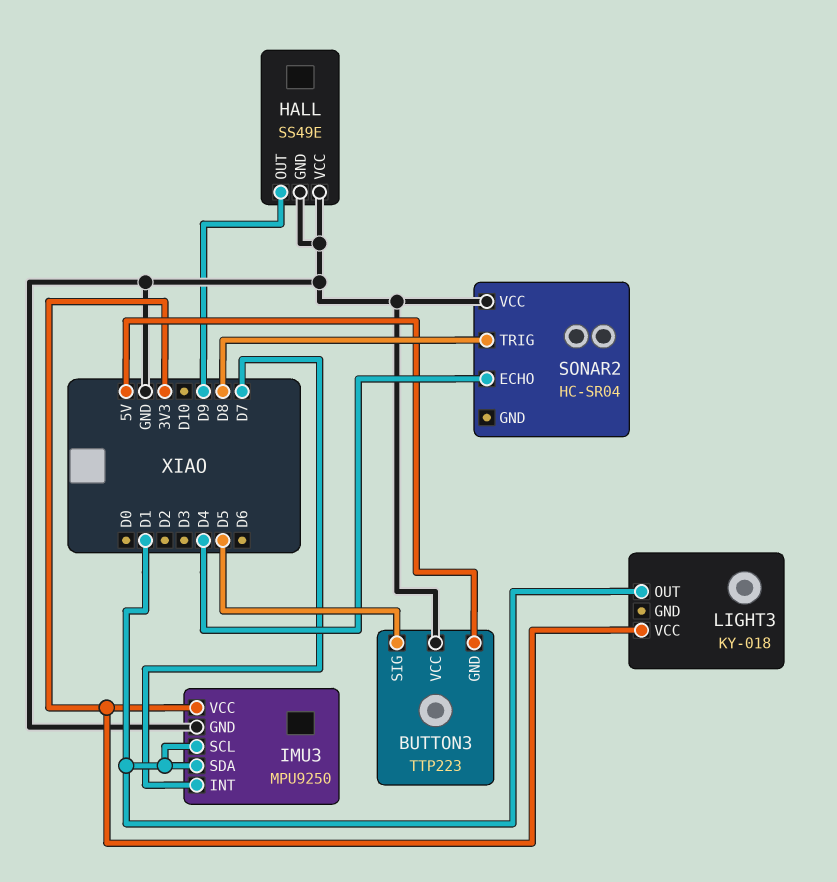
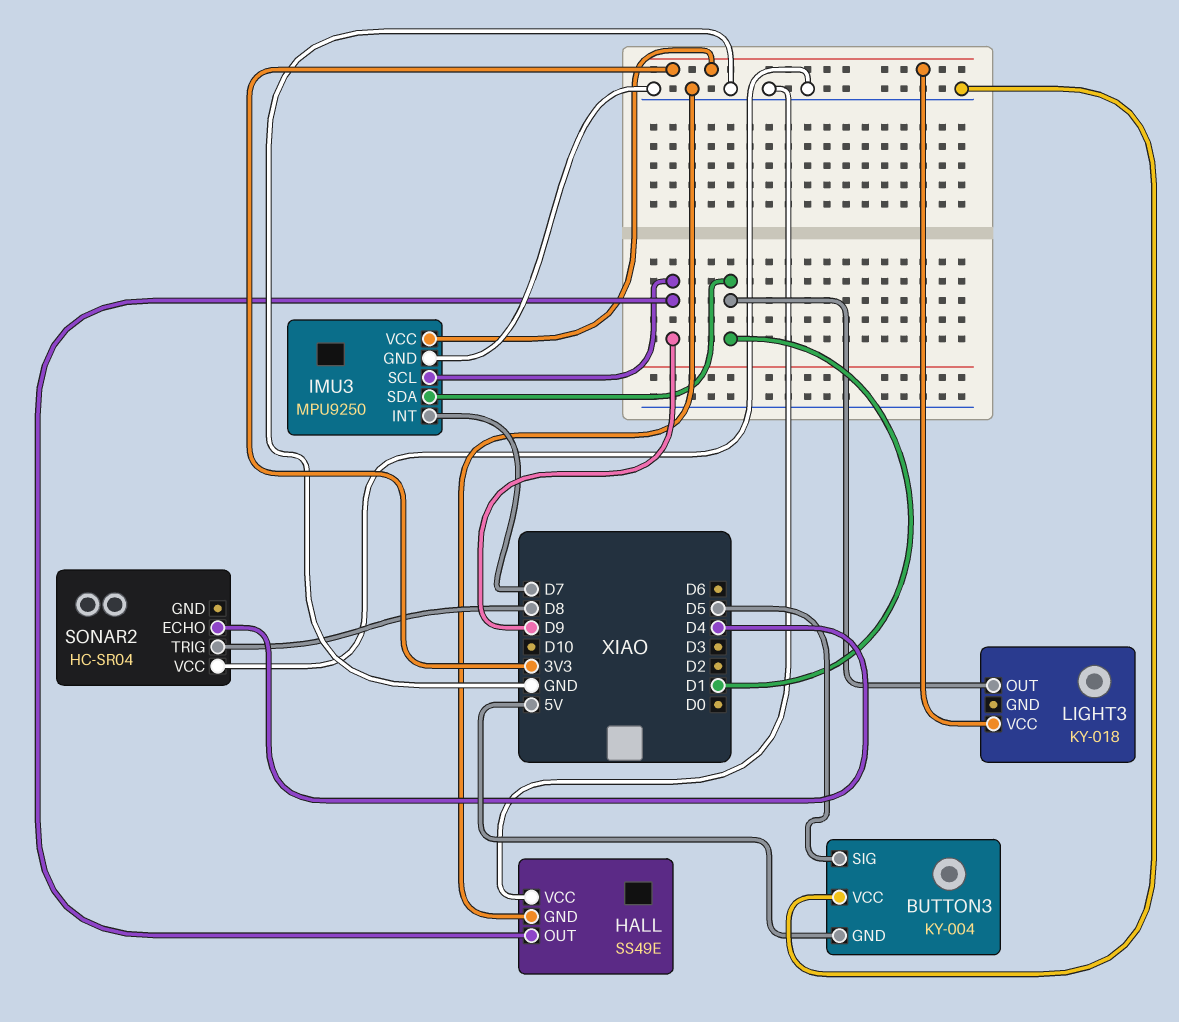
BUTTON3: TTP223 -> KY-004
IMU3 pin SCL: D1 -> D9

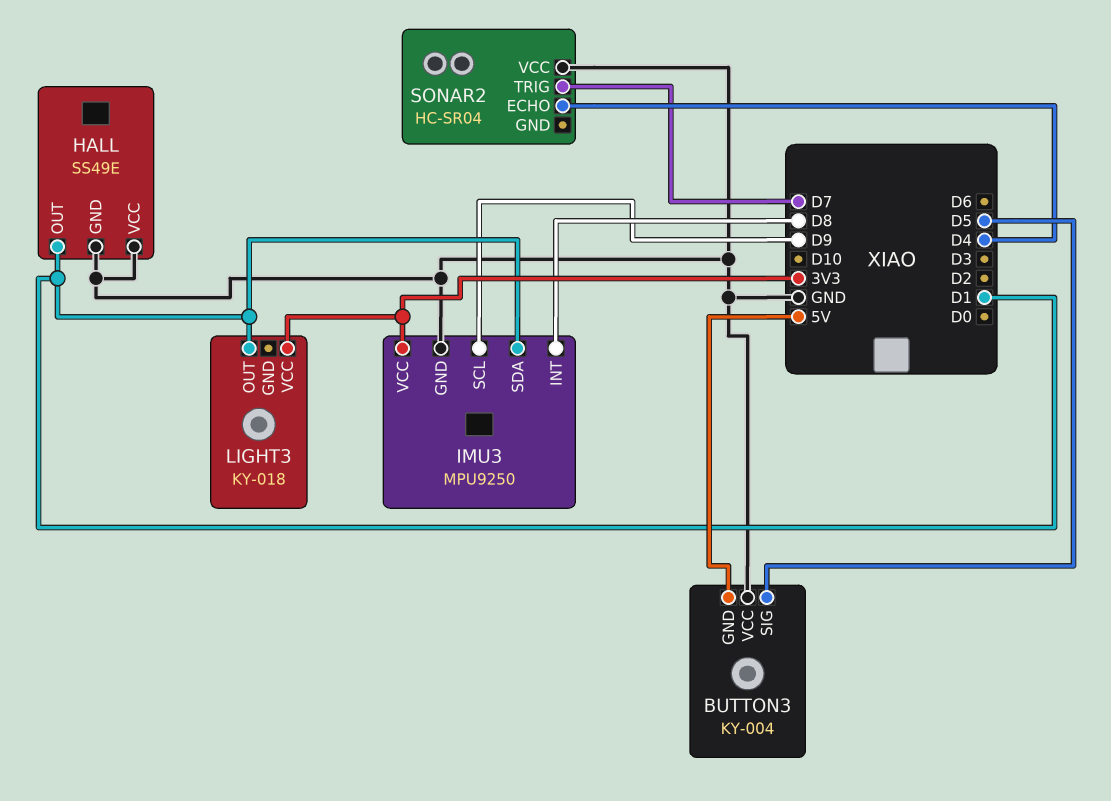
HALL pin OUT: D9 -> D1
IMU3 pin INT: D7 -> D8
SONAR2 pin TRIG: D8 -> D7

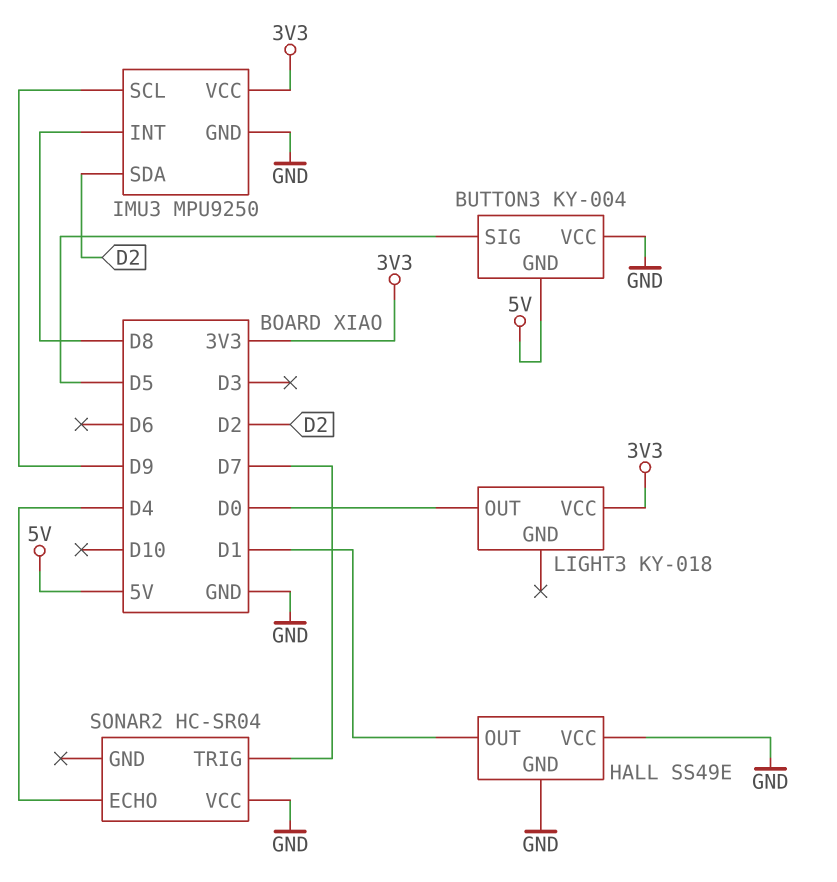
IMU3 pin SDA: D1 -> D2
LIGHT3 pin OUT: D1 -> D0

